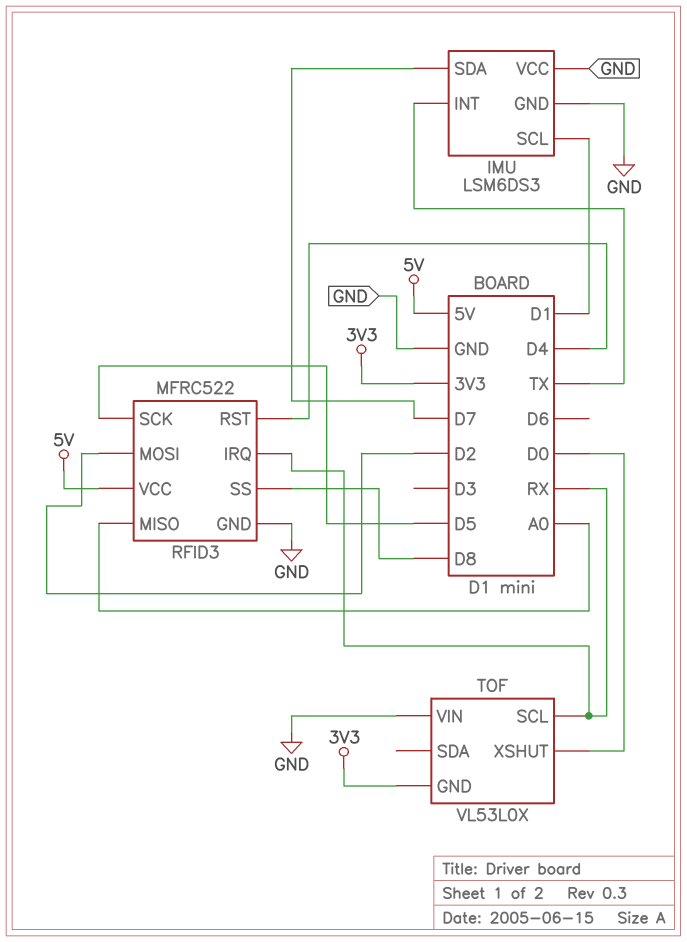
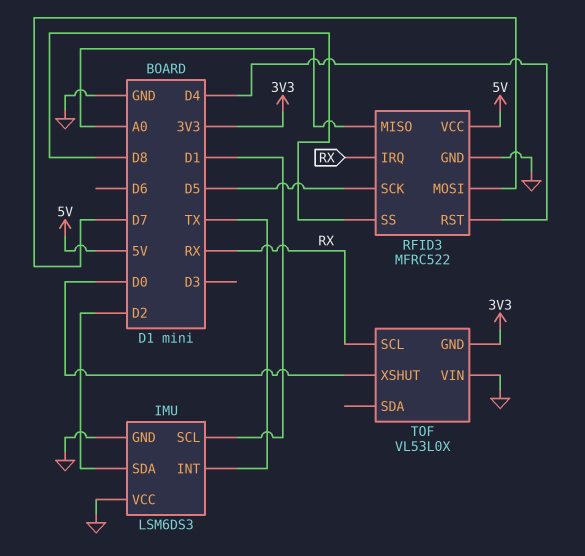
IMU pin SDA: D7 -> D2
RFID3 pin MOSI: D2 -> D7

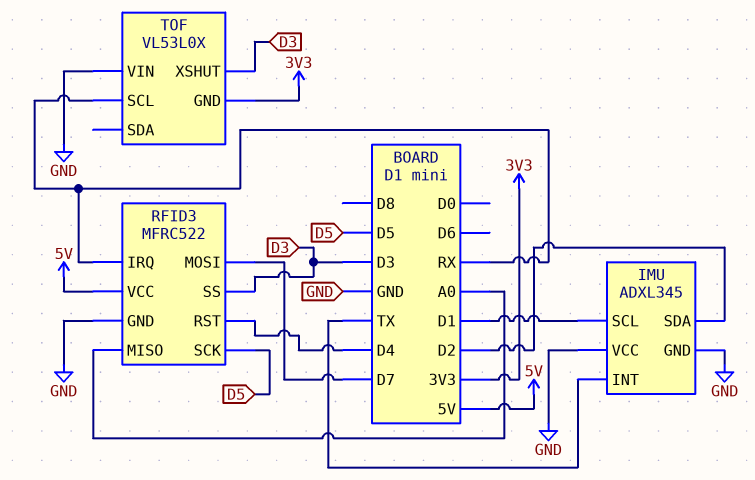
IMU: LSM6DS3 -> ADXL345
RFID3 pin SS: D8 -> D3
TOF pin XSHUT: D0 -> D3

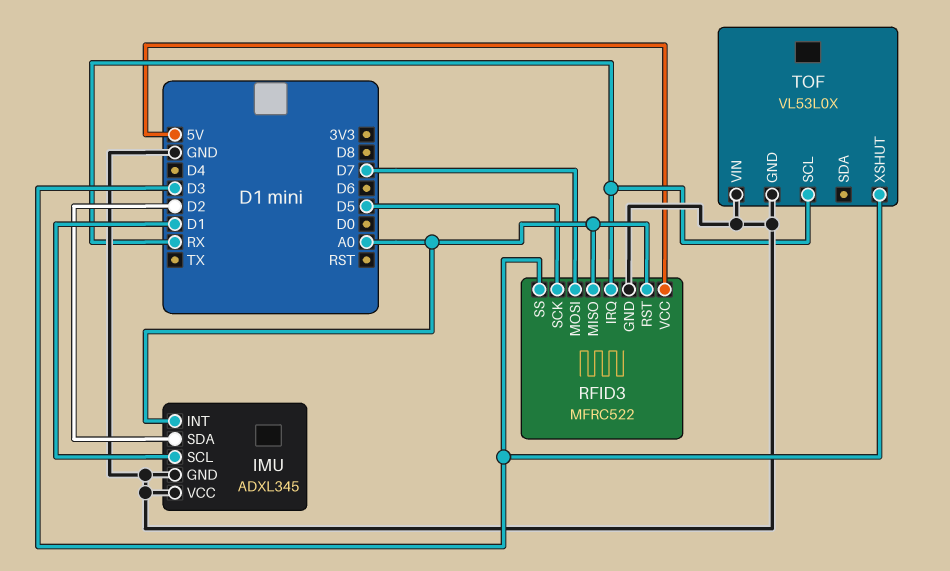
IMU pin INT: TX -> A0
RFID3 pin RST: D4 -> A0
TOF pin GND: 3V3 -> GND

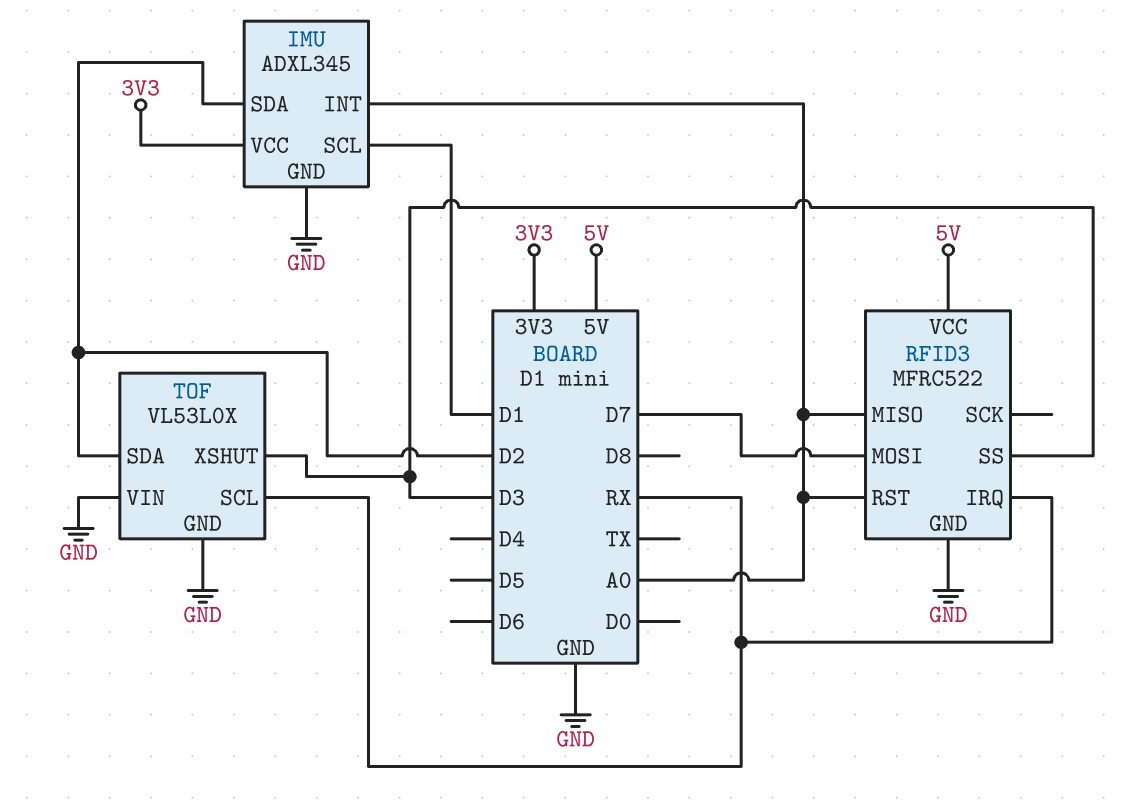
IMU pin VCC: GND -> 3V3
RFID3 pin SCK: D5 -> none
TOF pin SDA: none -> D2

